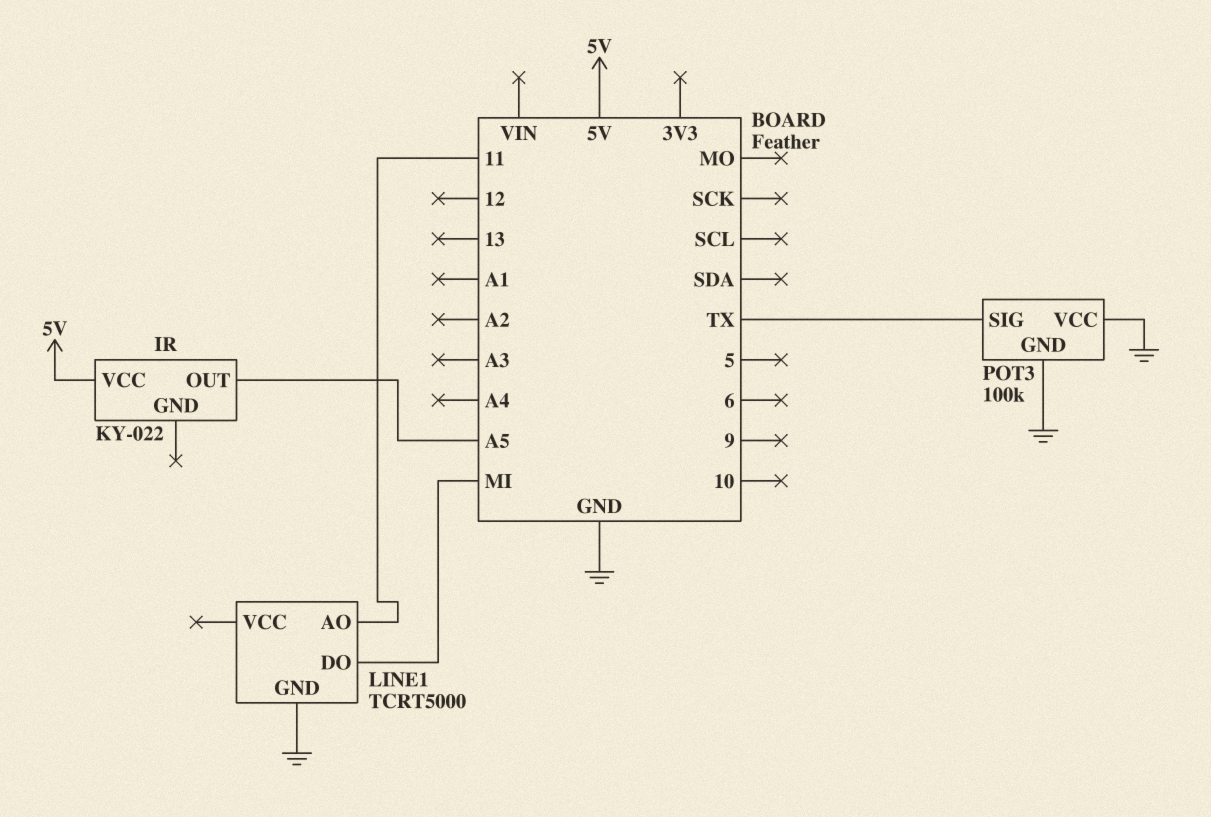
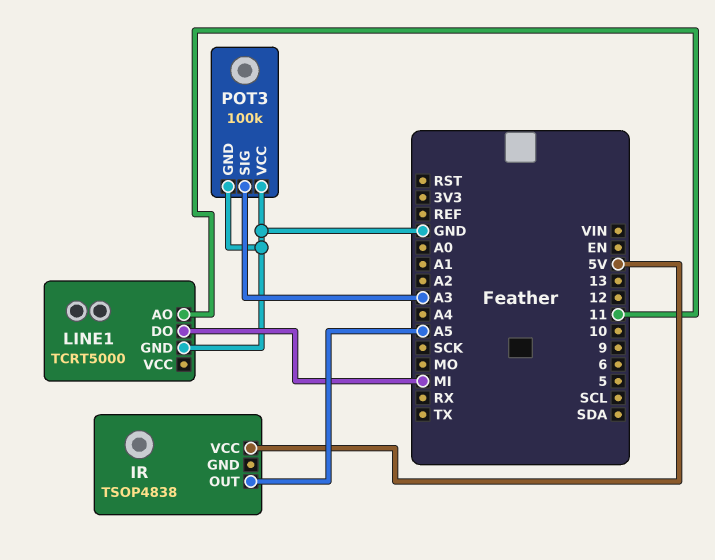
IR: KY-022 -> TSOP4838
POT3 pin SIG: TX -> A3

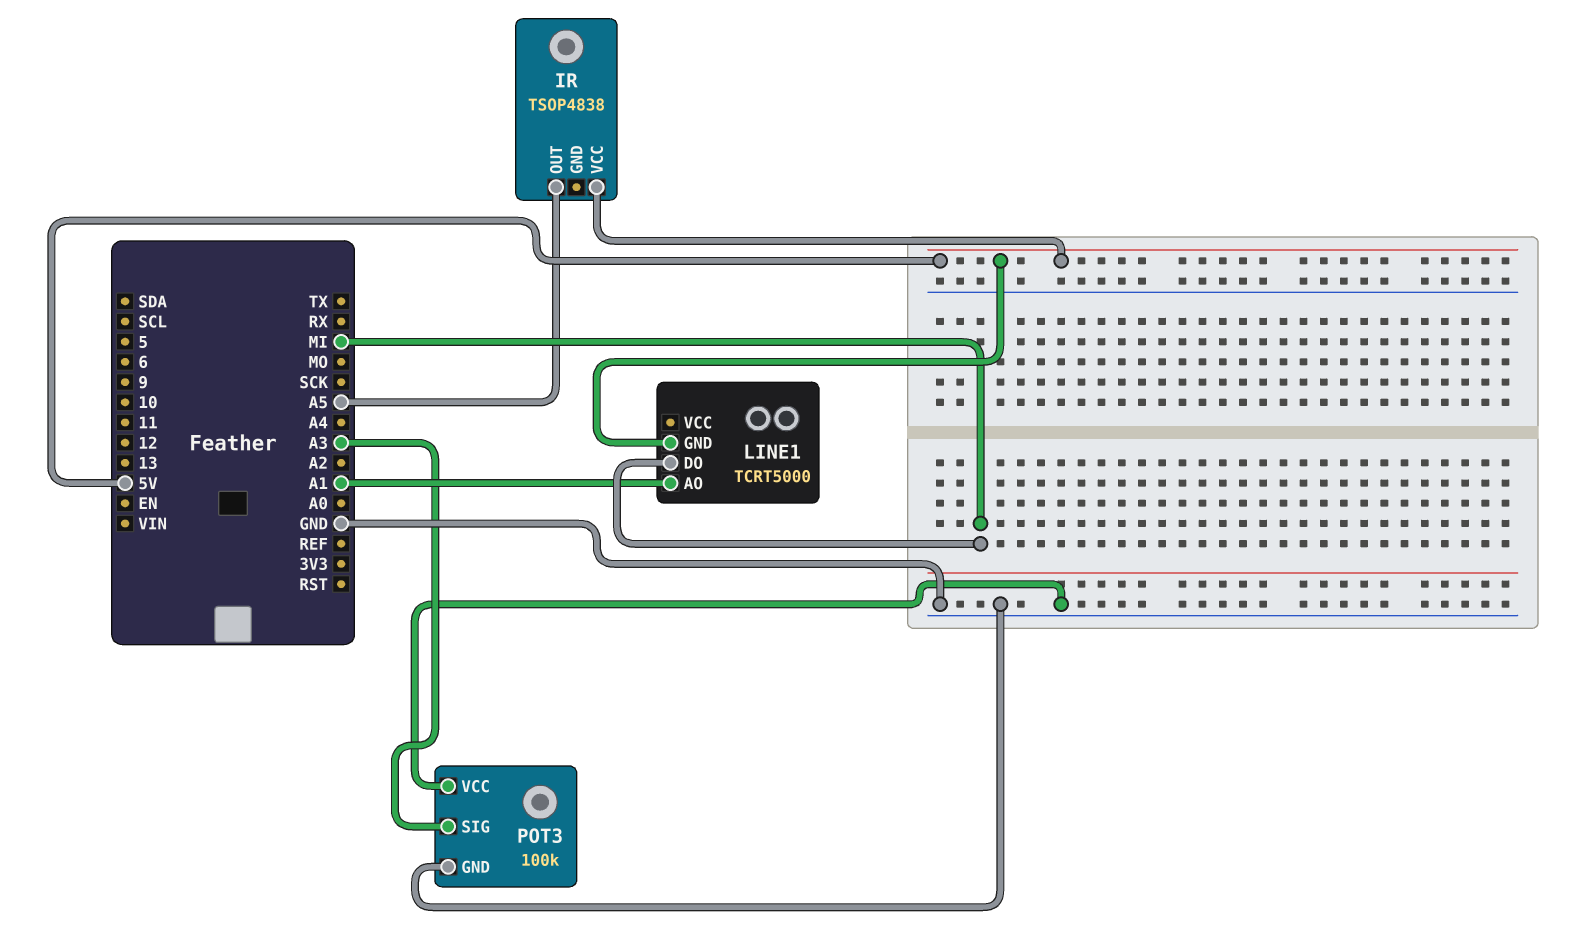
LINE1 pin AO: 11 -> A1
LINE1 pin GND: GND -> 5V

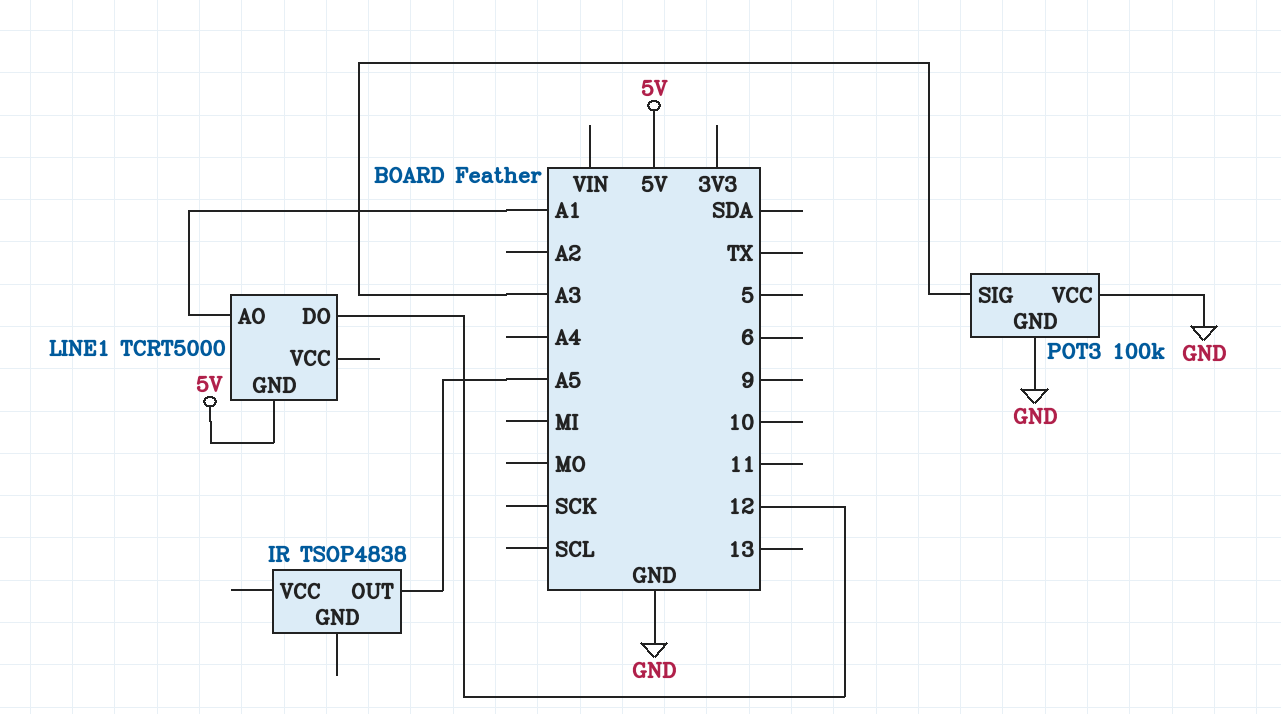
IR pin VCC: 5V -> none
LINE1 pin DO: MI -> 12

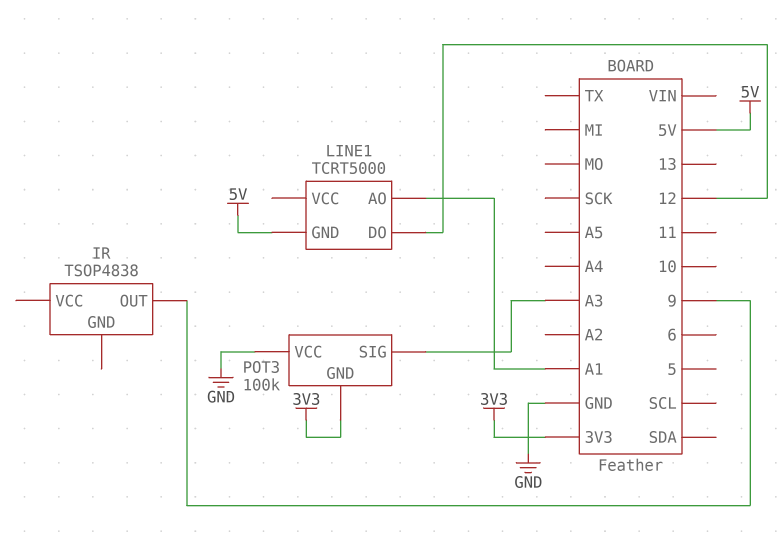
IR pin OUT: A5 -> 9
POT3 pin GND: GND -> 3V3

